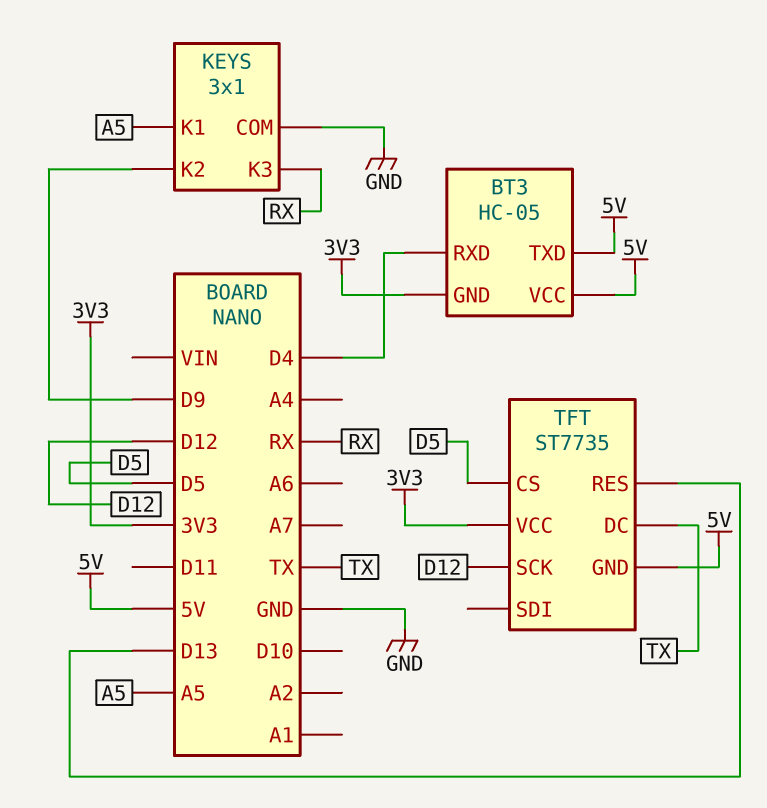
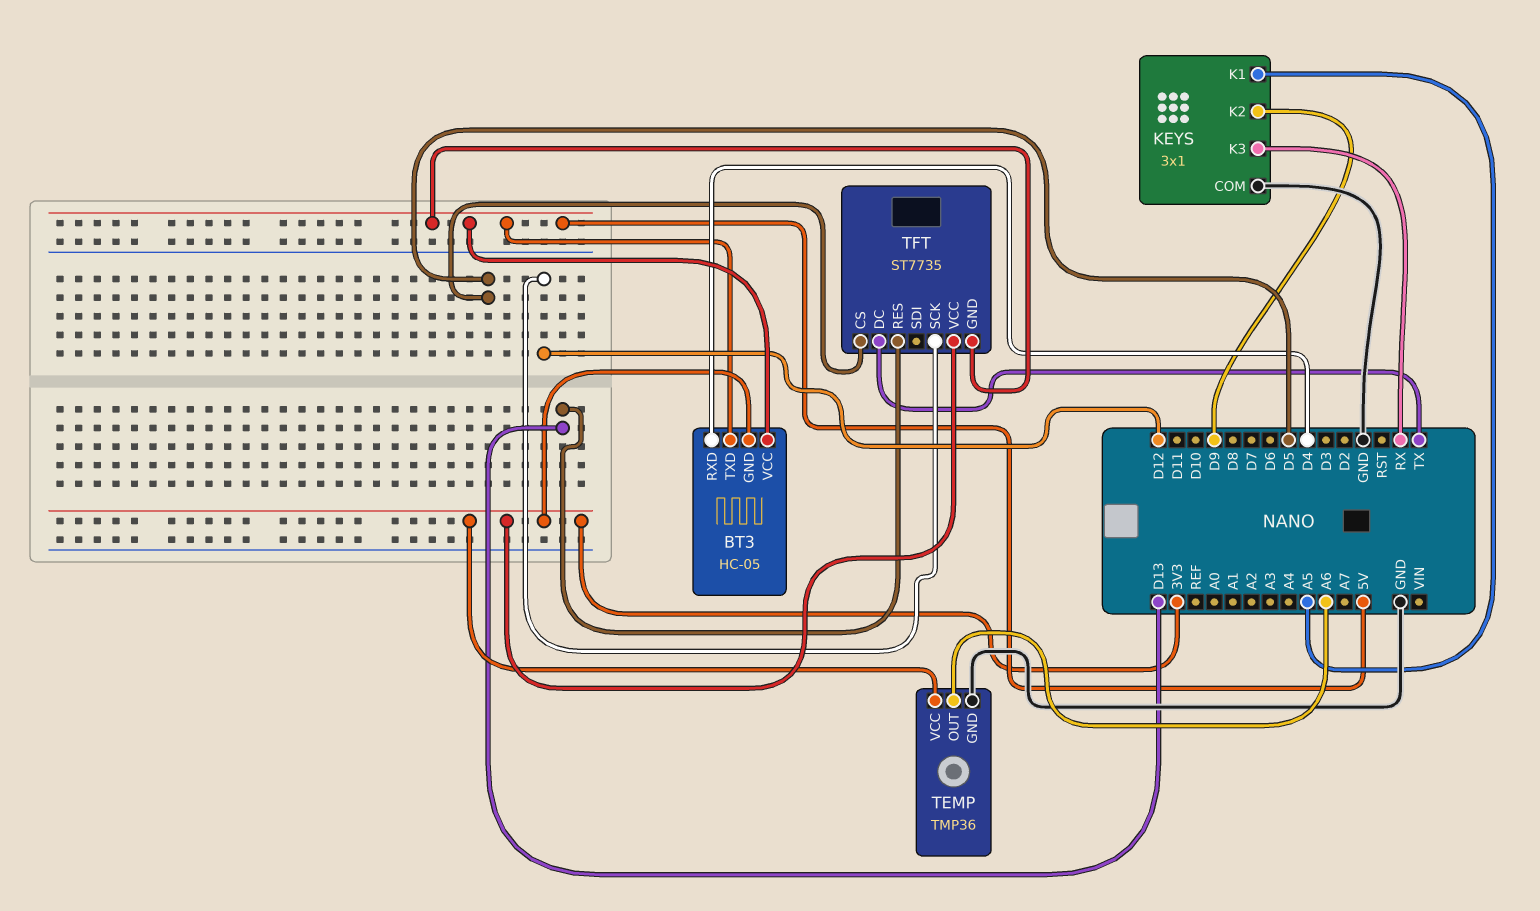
TEMP: none -> TMP36
TEMP pin GND: none -> GND
TEMP pin OUT: none -> A6
TEMP pin VCC: none -> 3V3

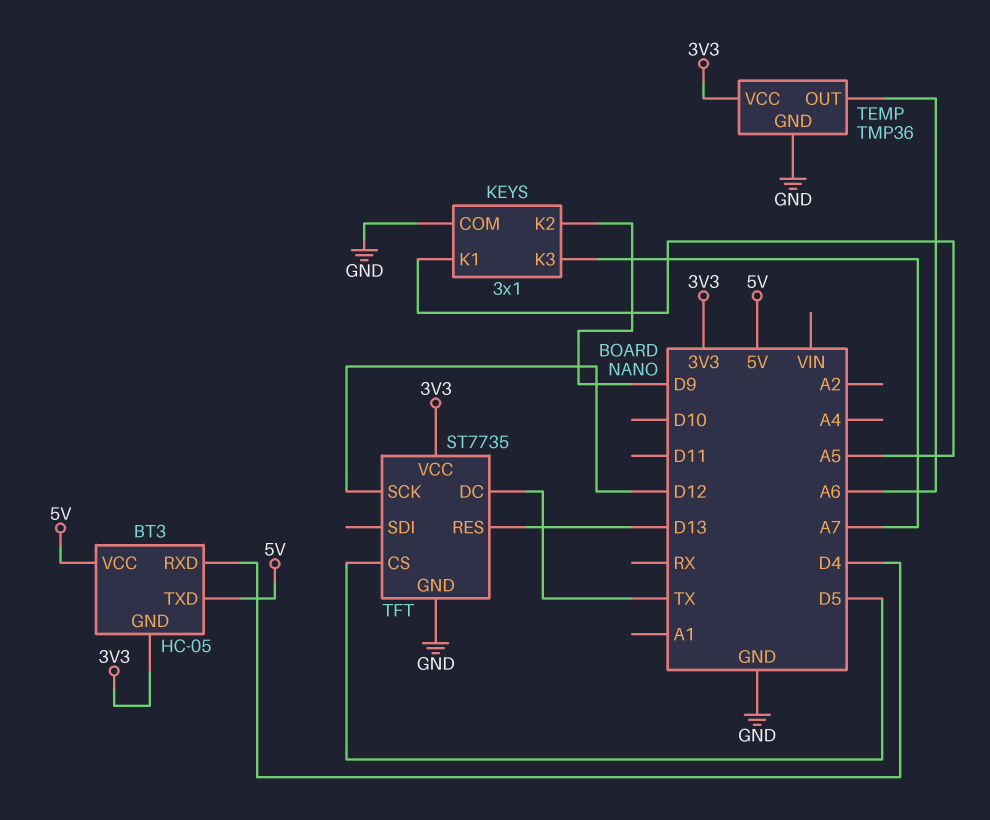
KEYS pin K3: RX -> A7
TFT pin GND: 5V -> GND

